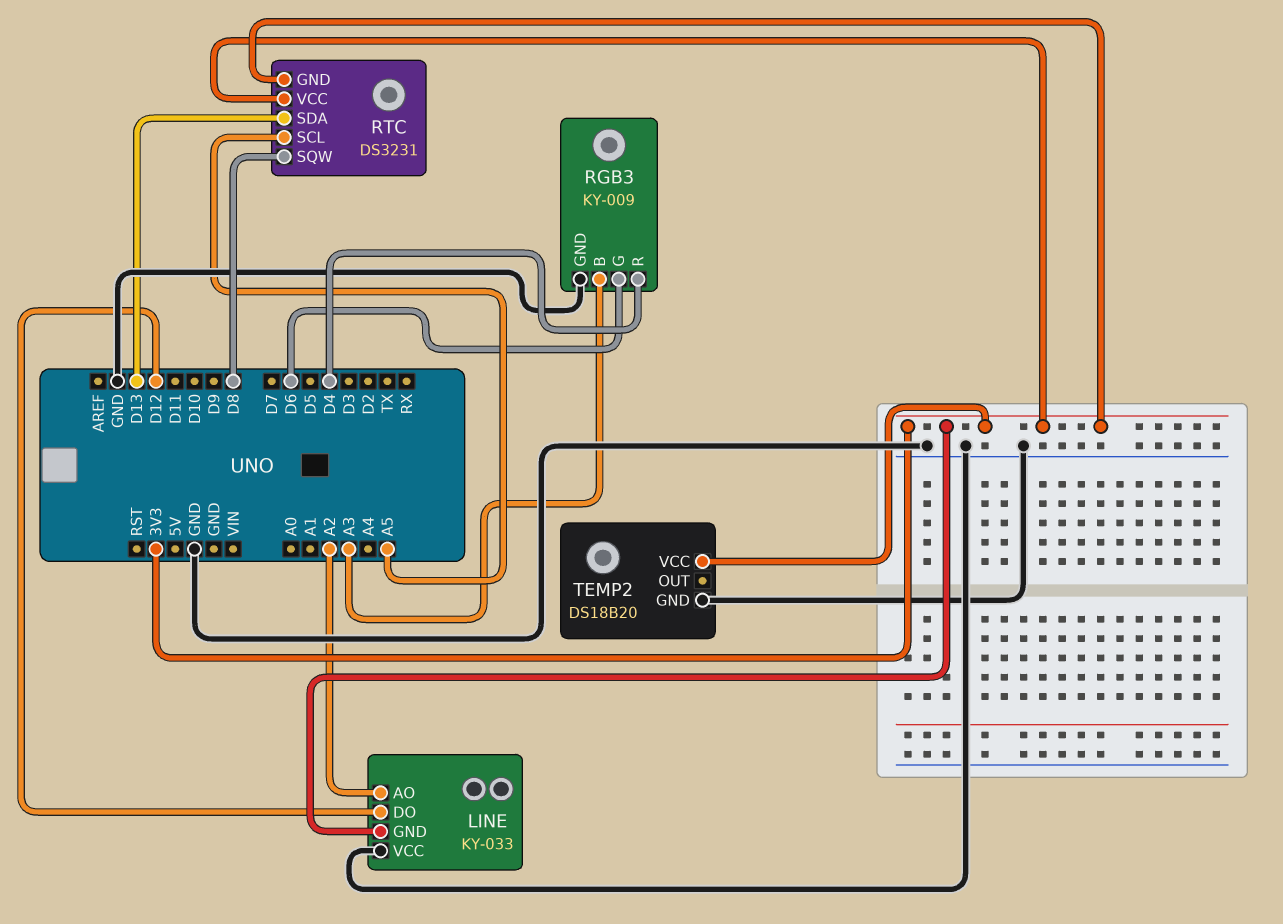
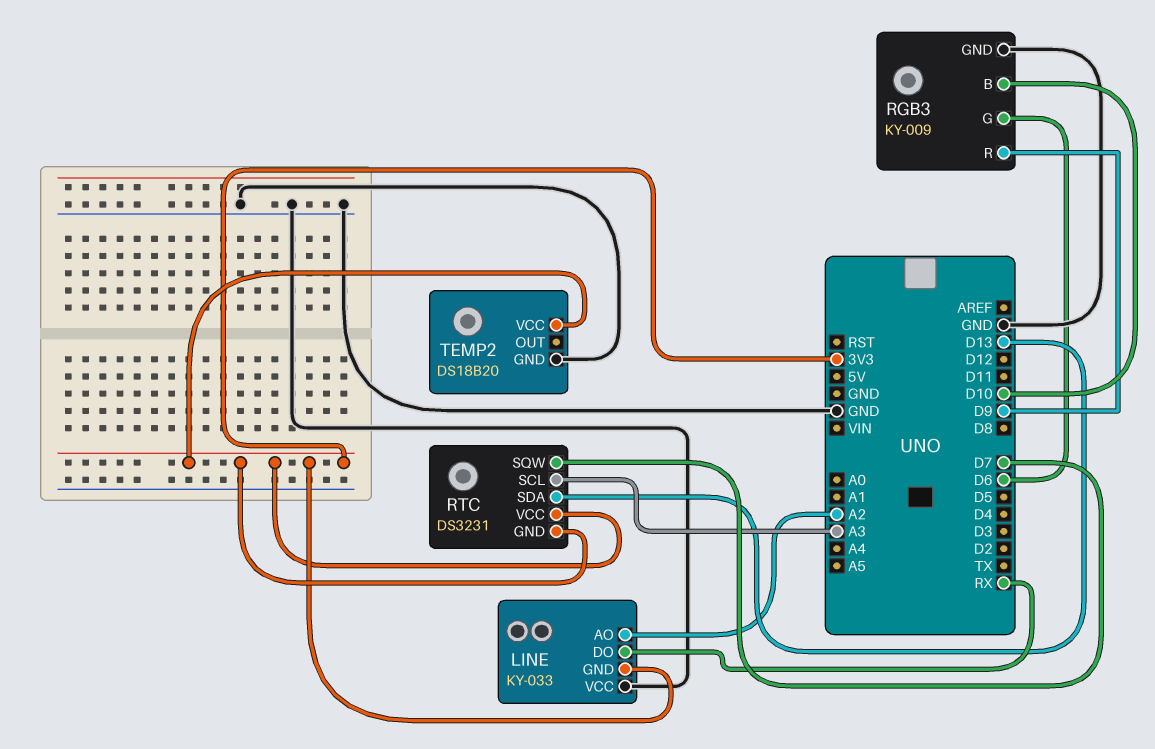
LINE pin DO: D12 -> RX
RGB3 pin B: A3 -> D10
RGB3 pin R: D4 -> D9
RTC pin SCL: A5 -> A3
RTC pin SQW: D8 -> D7

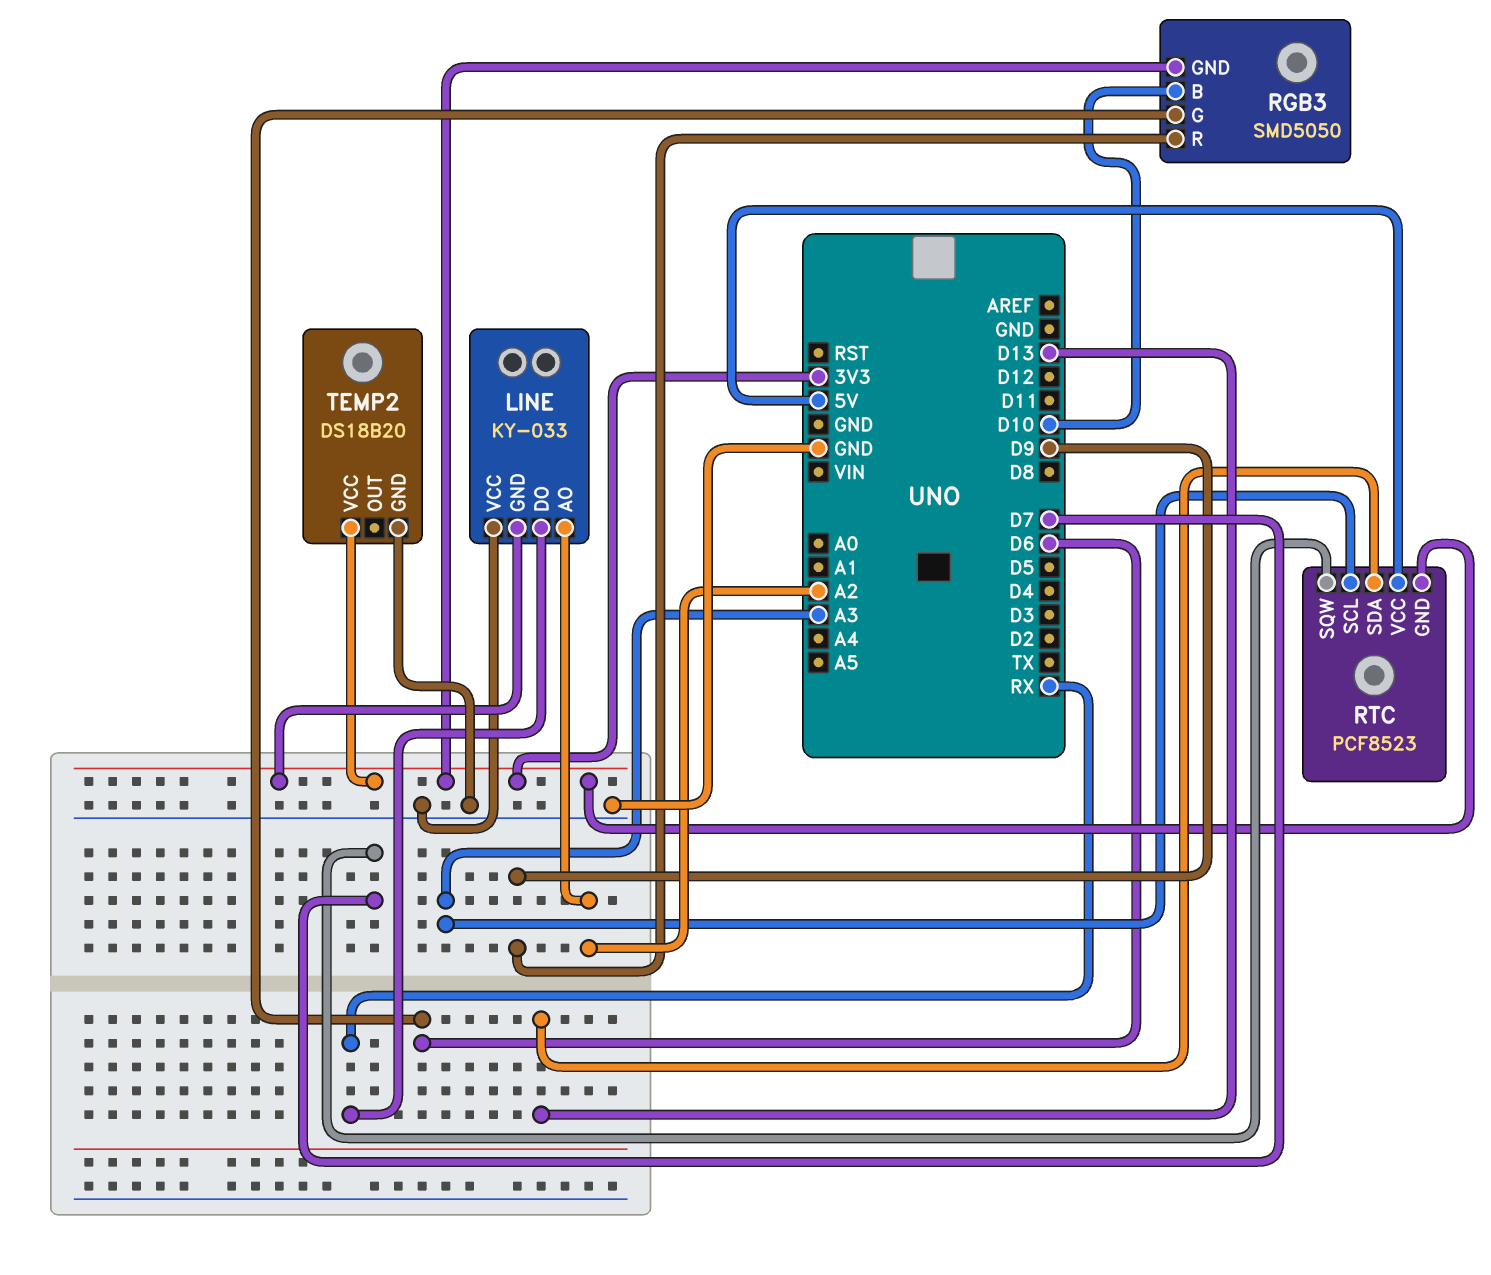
RGB3: KY-009 -> SMD5050
RGB3 pin GND: GND -> 3V3
RTC: DS3231 -> PCF8523
RTC pin VCC: 3V3 -> 5V

